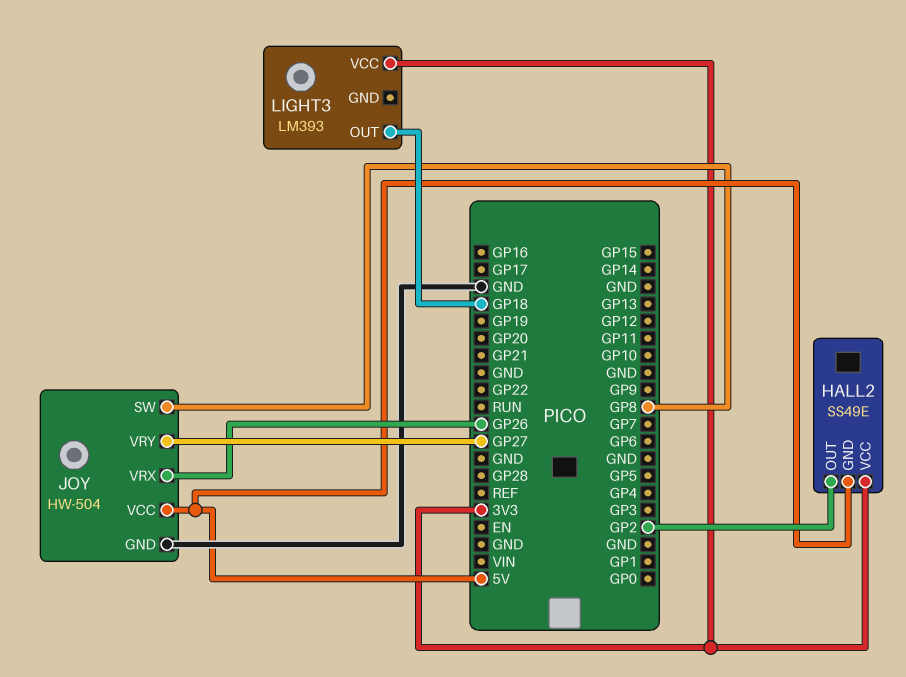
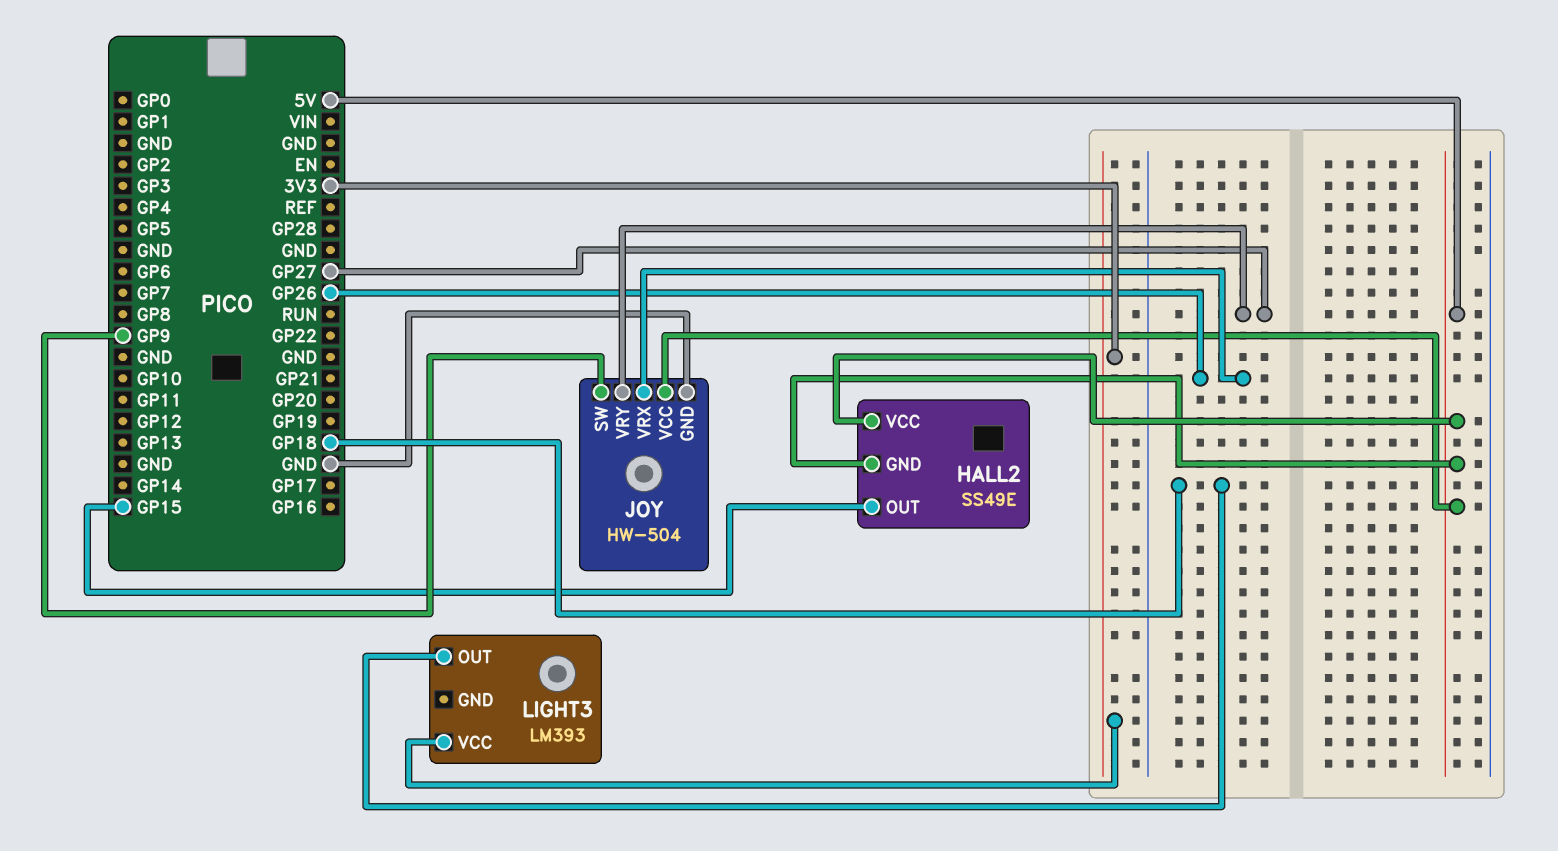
HALL2 pin OUT: GP2 -> GP15
HALL2 pin VCC: 3V3 -> 5V
JOY pin SW: GP8 -> GP9

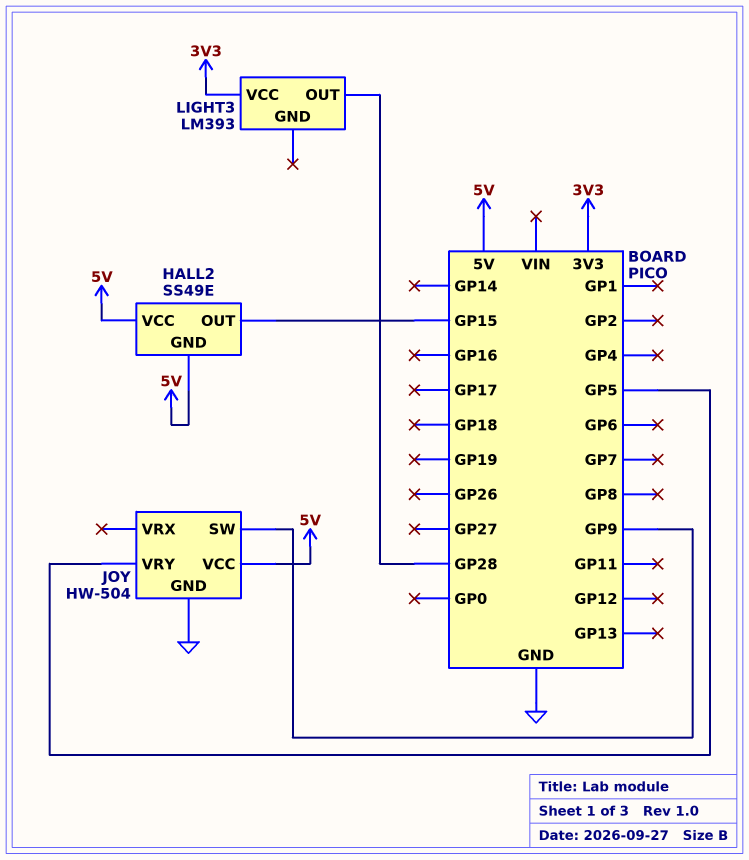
JOY pin VRX: GP26 -> none
JOY pin VRY: GP27 -> GP5
LIGHT3 pin OUT: GP18 -> GP28

